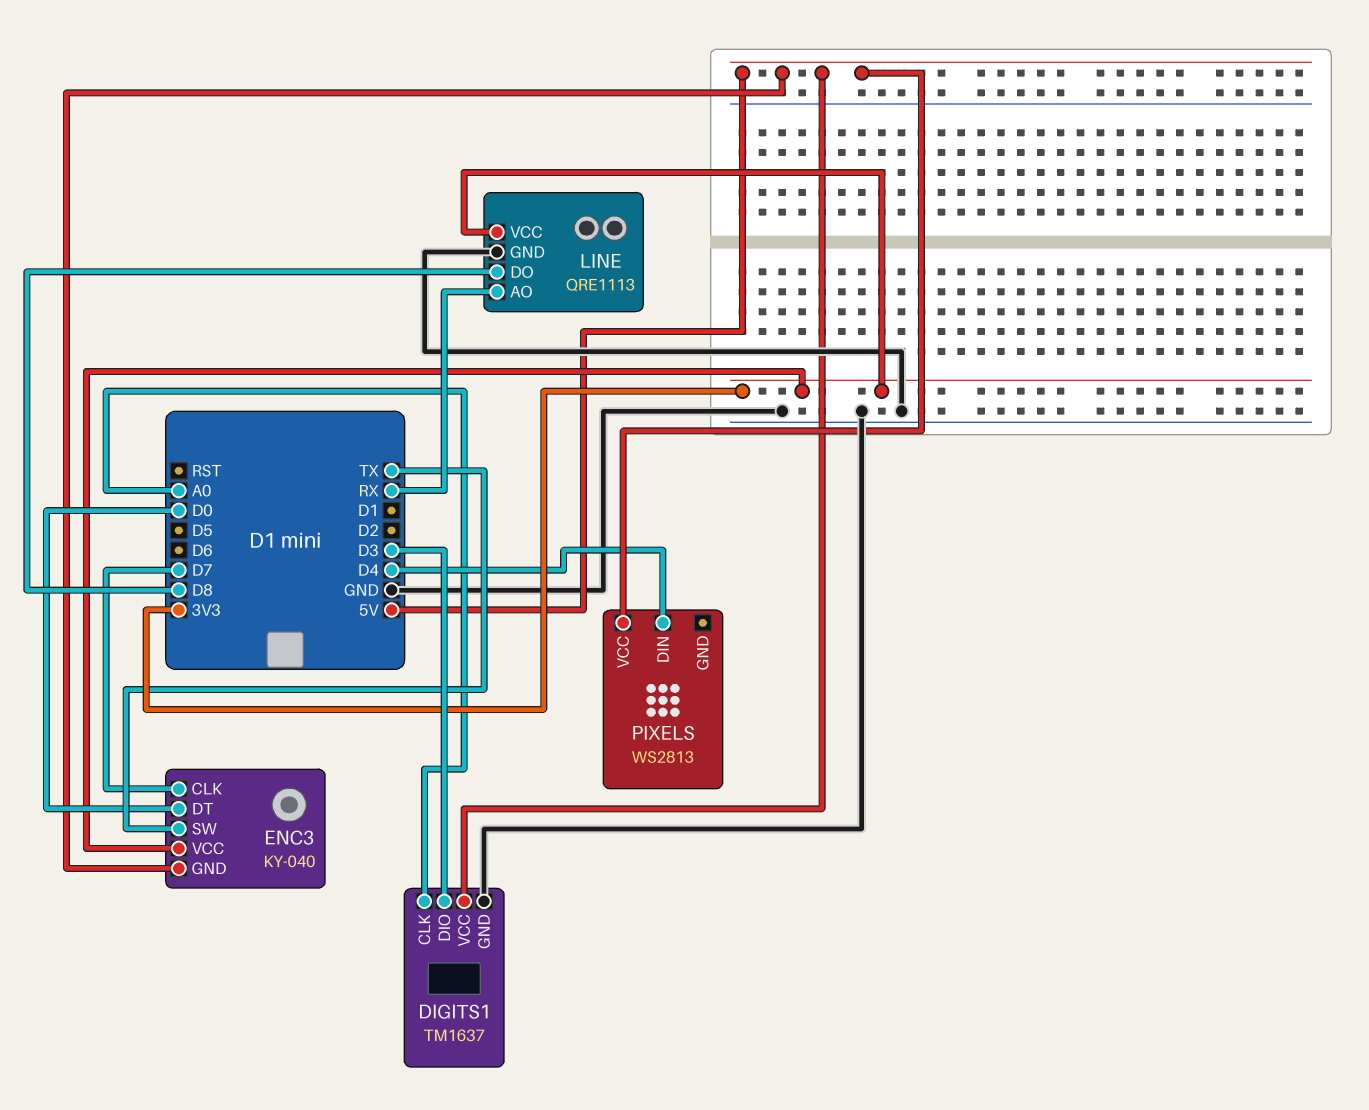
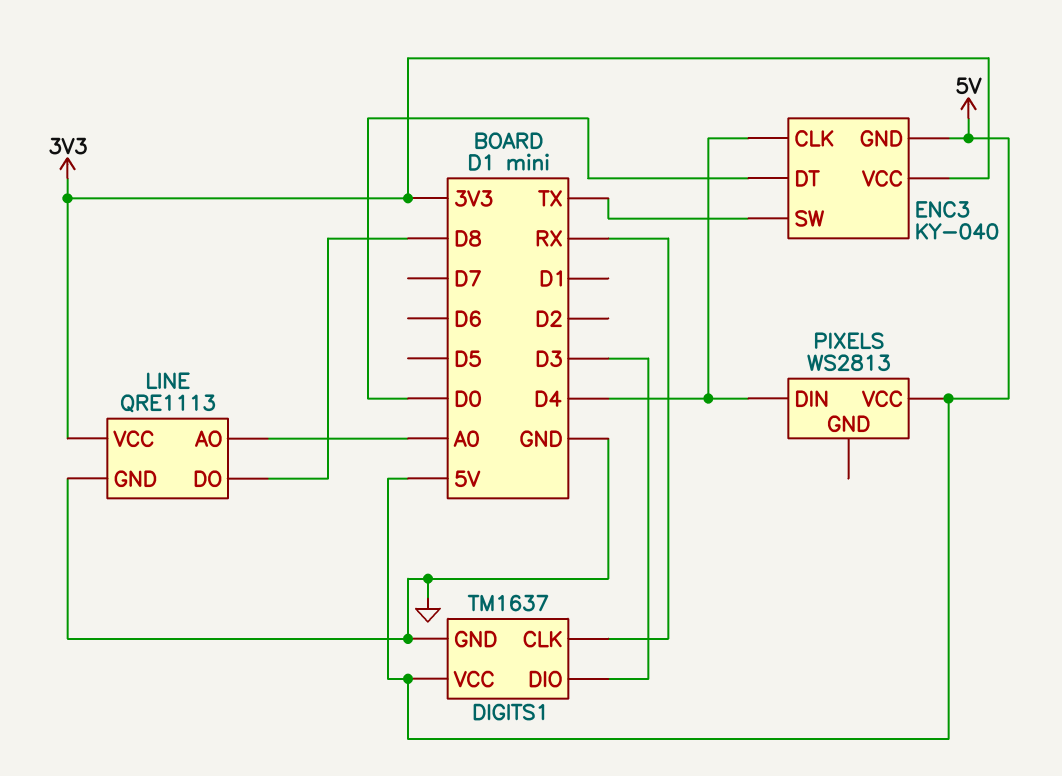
DIGITS1 pin CLK: A0 -> RX
ENC3 pin CLK: D7 -> D4
LINE pin AO: RX -> A0

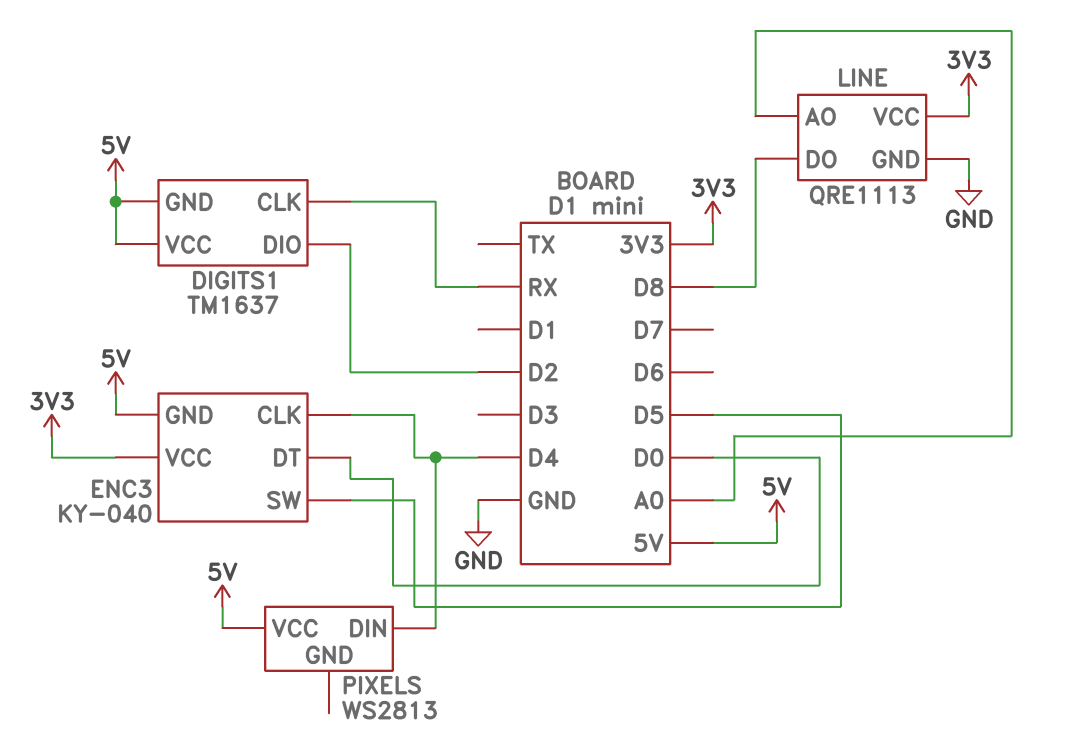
DIGITS1 pin DIO: D3 -> D2
DIGITS1 pin GND: GND -> 5V
ENC3 pin SW: TX -> D5

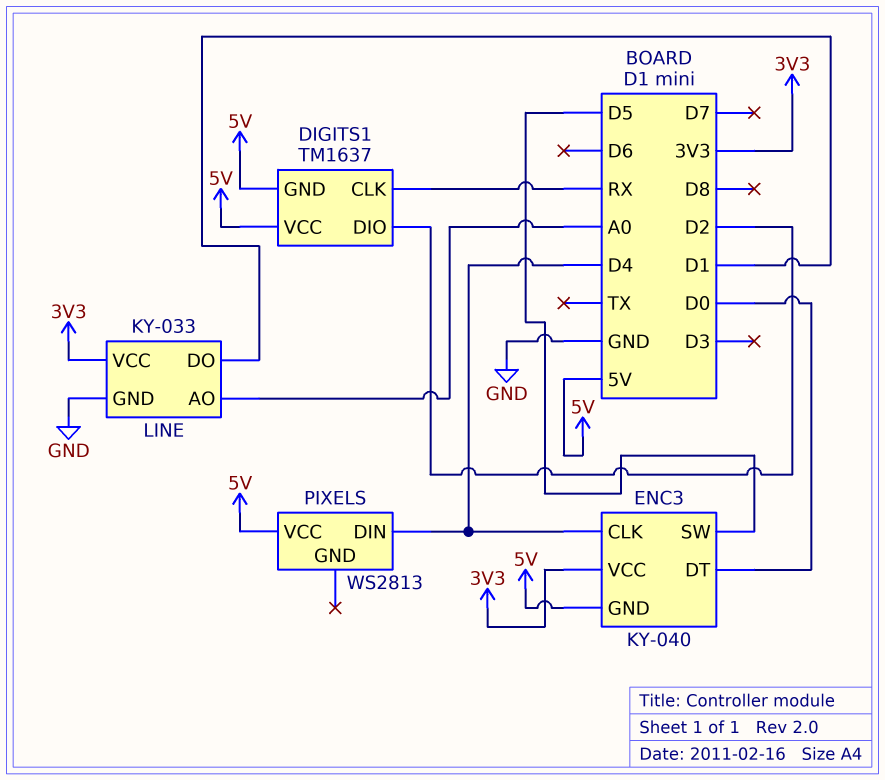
LINE: QRE1113 -> KY-033
LINE pin DO: D8 -> D1

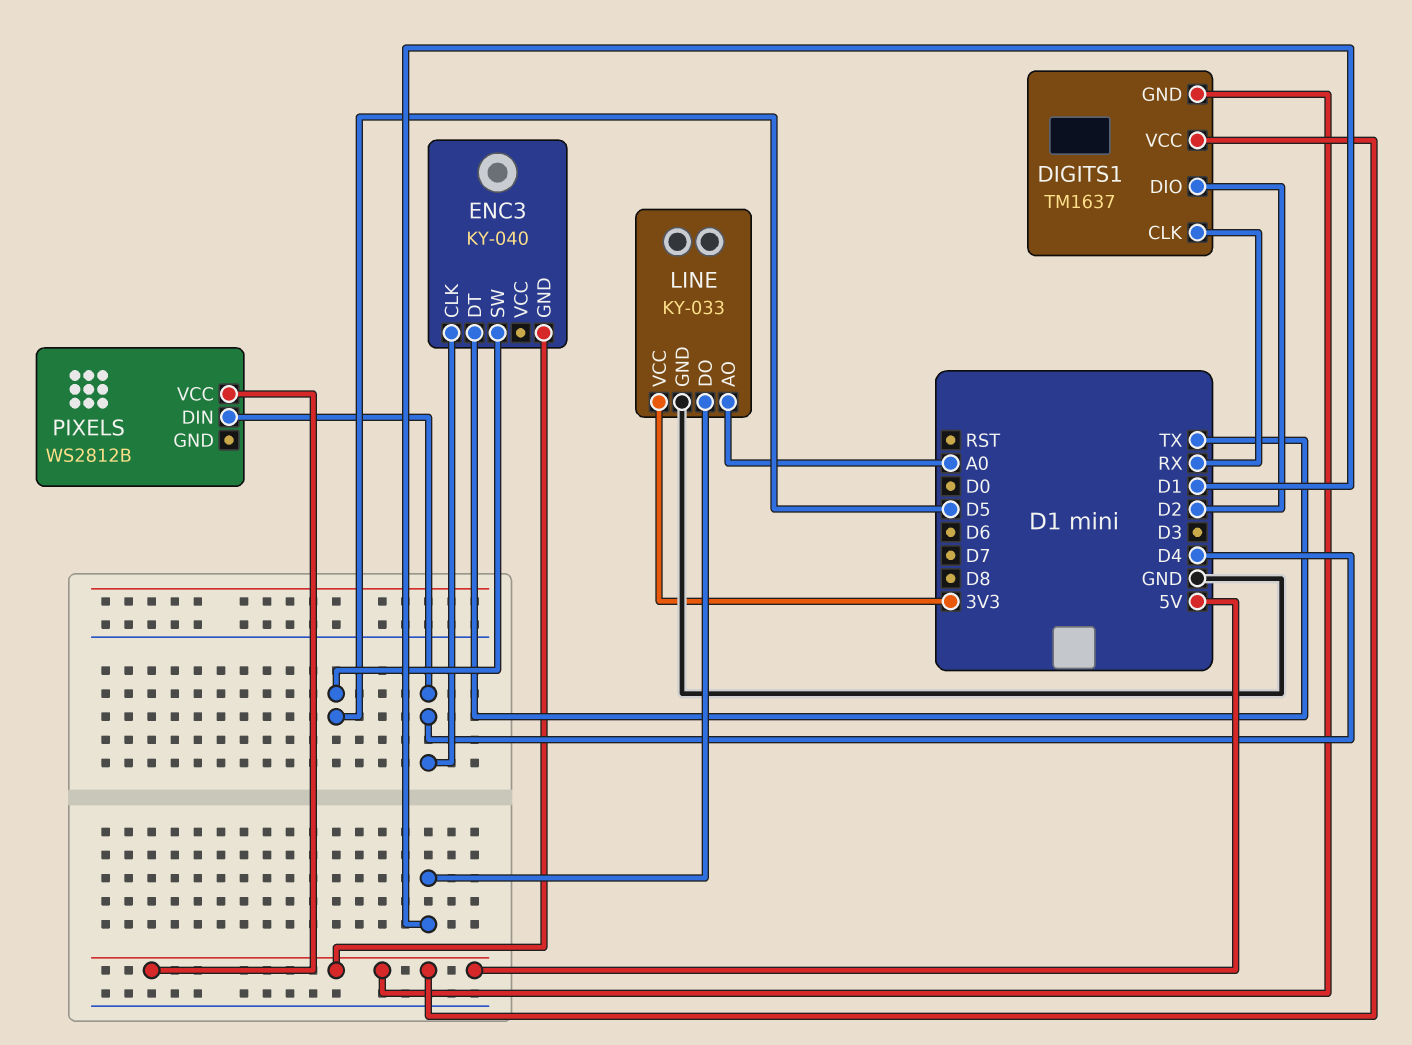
ENC3 pin DT: D0 -> TX
ENC3 pin VCC: 3V3 -> none
PIXELS: WS2813 -> WS2812B

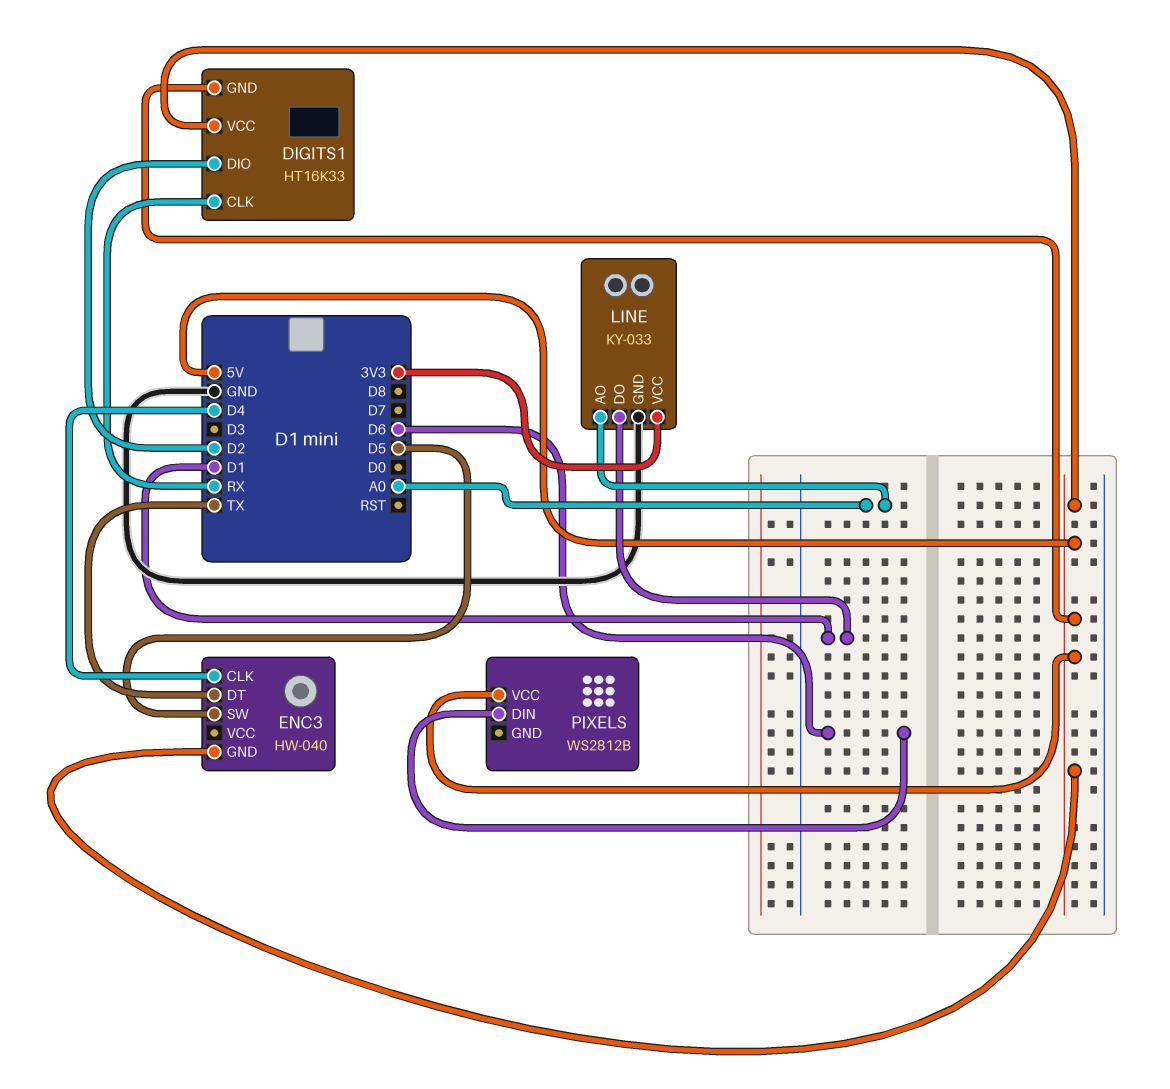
DIGITS1: TM1637 -> HT16K33
ENC3: KY-040 -> HW-040
PIXELS pin DIN: D4 -> D6

